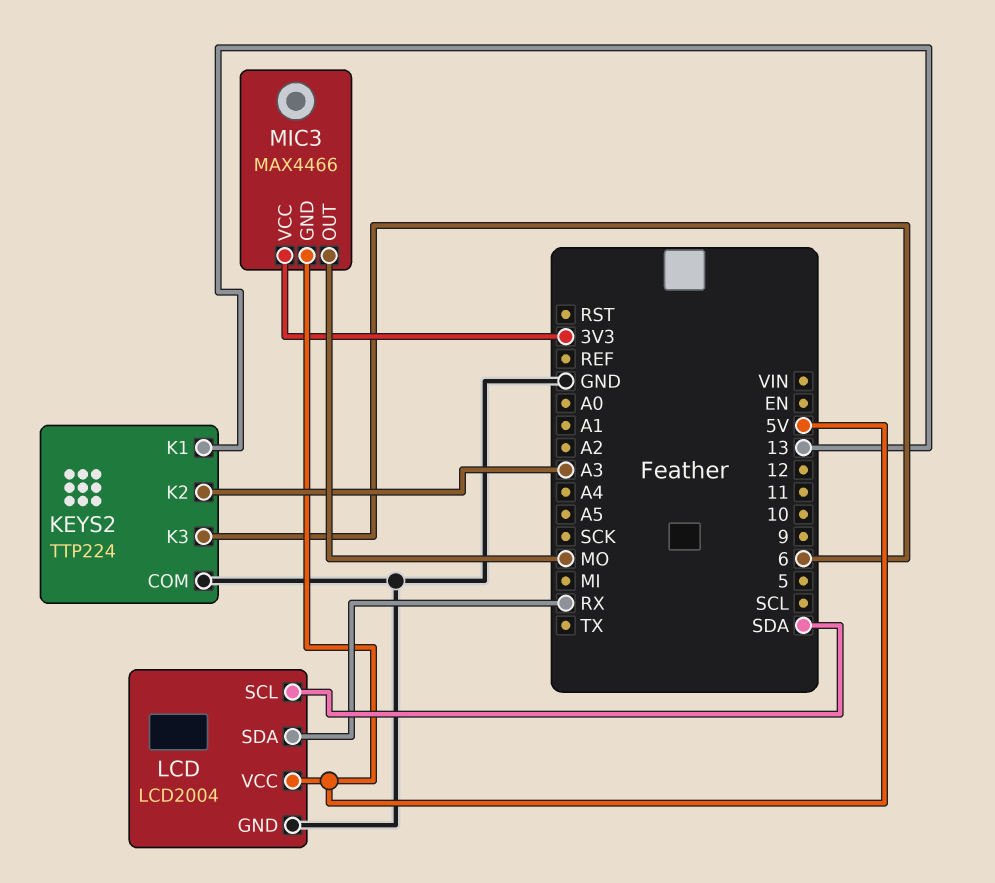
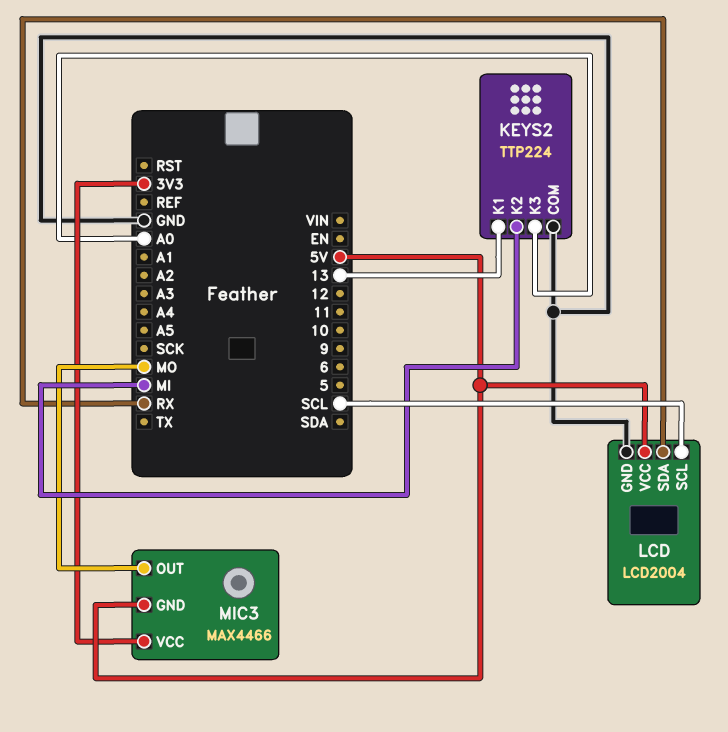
KEYS2 pin K2: A3 -> MI
KEYS2 pin K3: 6 -> A0
LCD pin SCL: SDA -> SCL

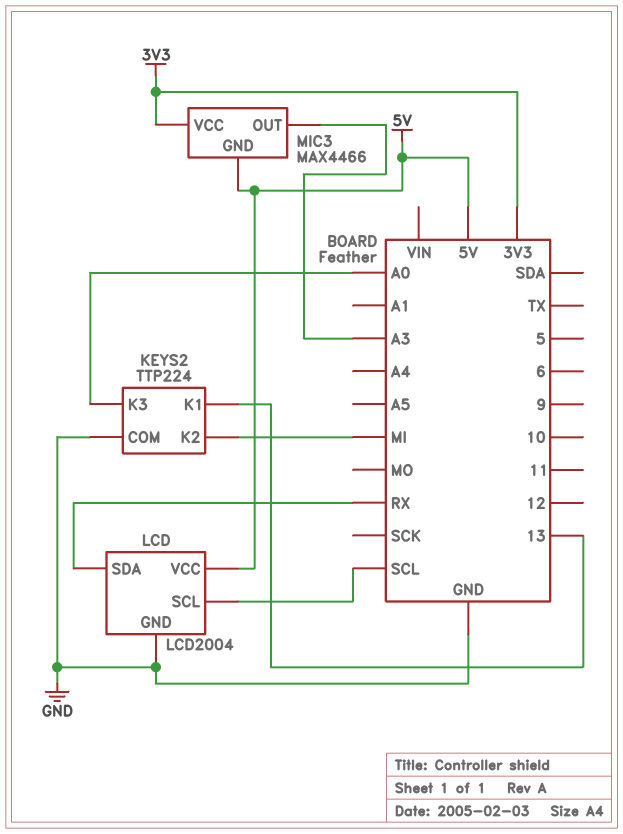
MIC3 pin OUT: MO -> A3

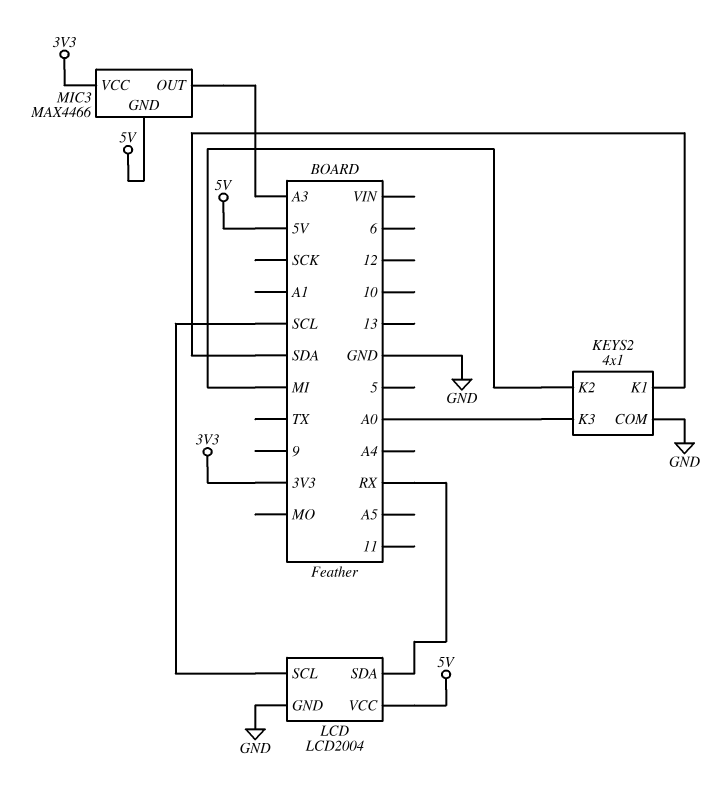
KEYS2: TTP224 -> 4x1
KEYS2 pin K1: 13 -> SDA

